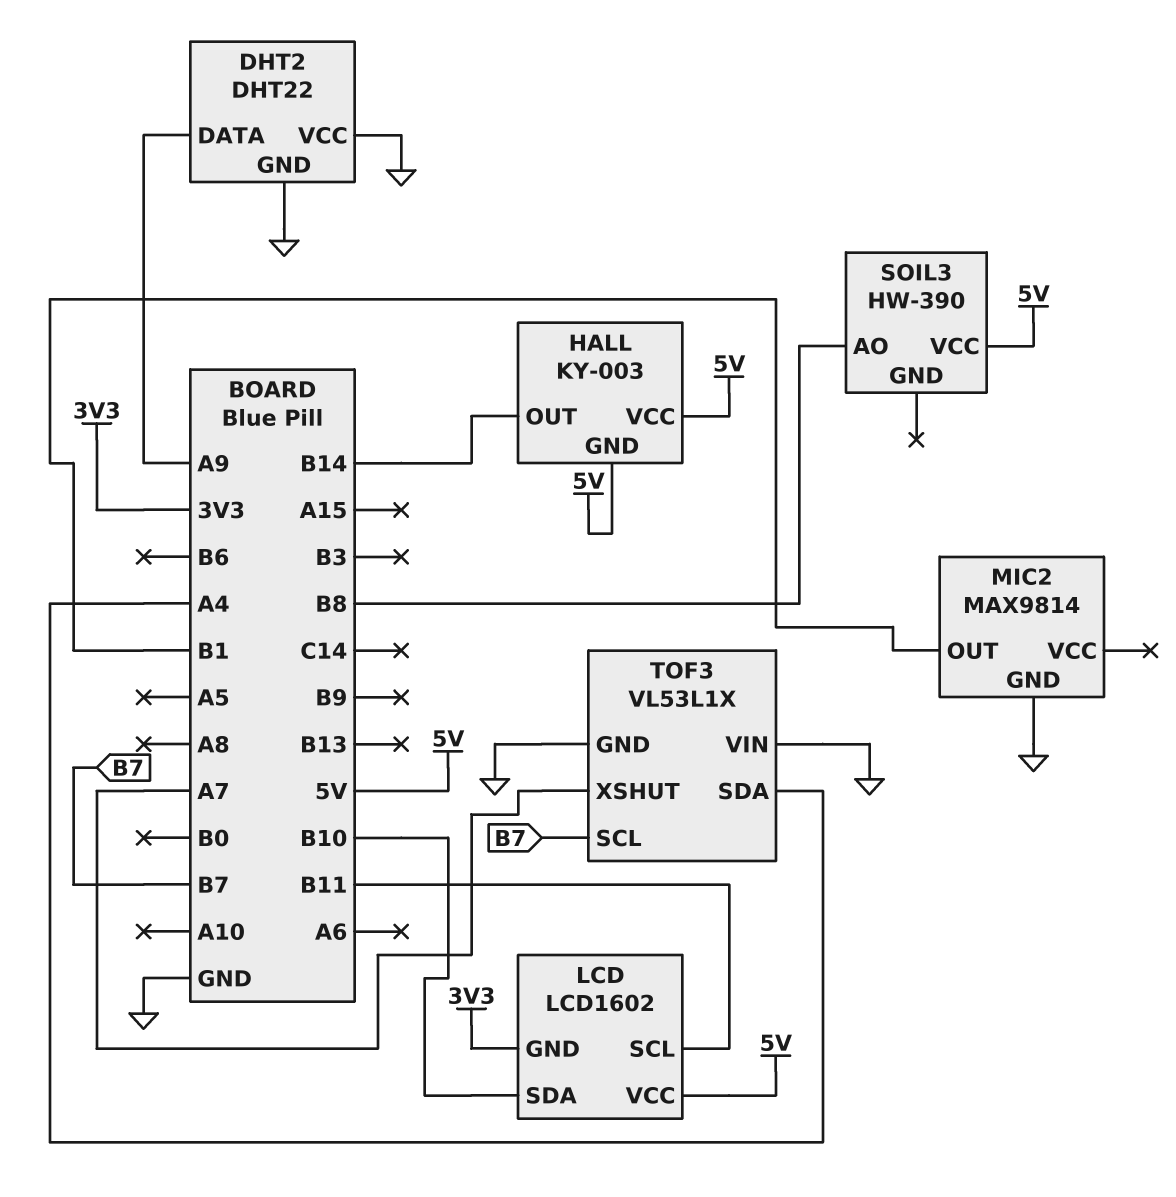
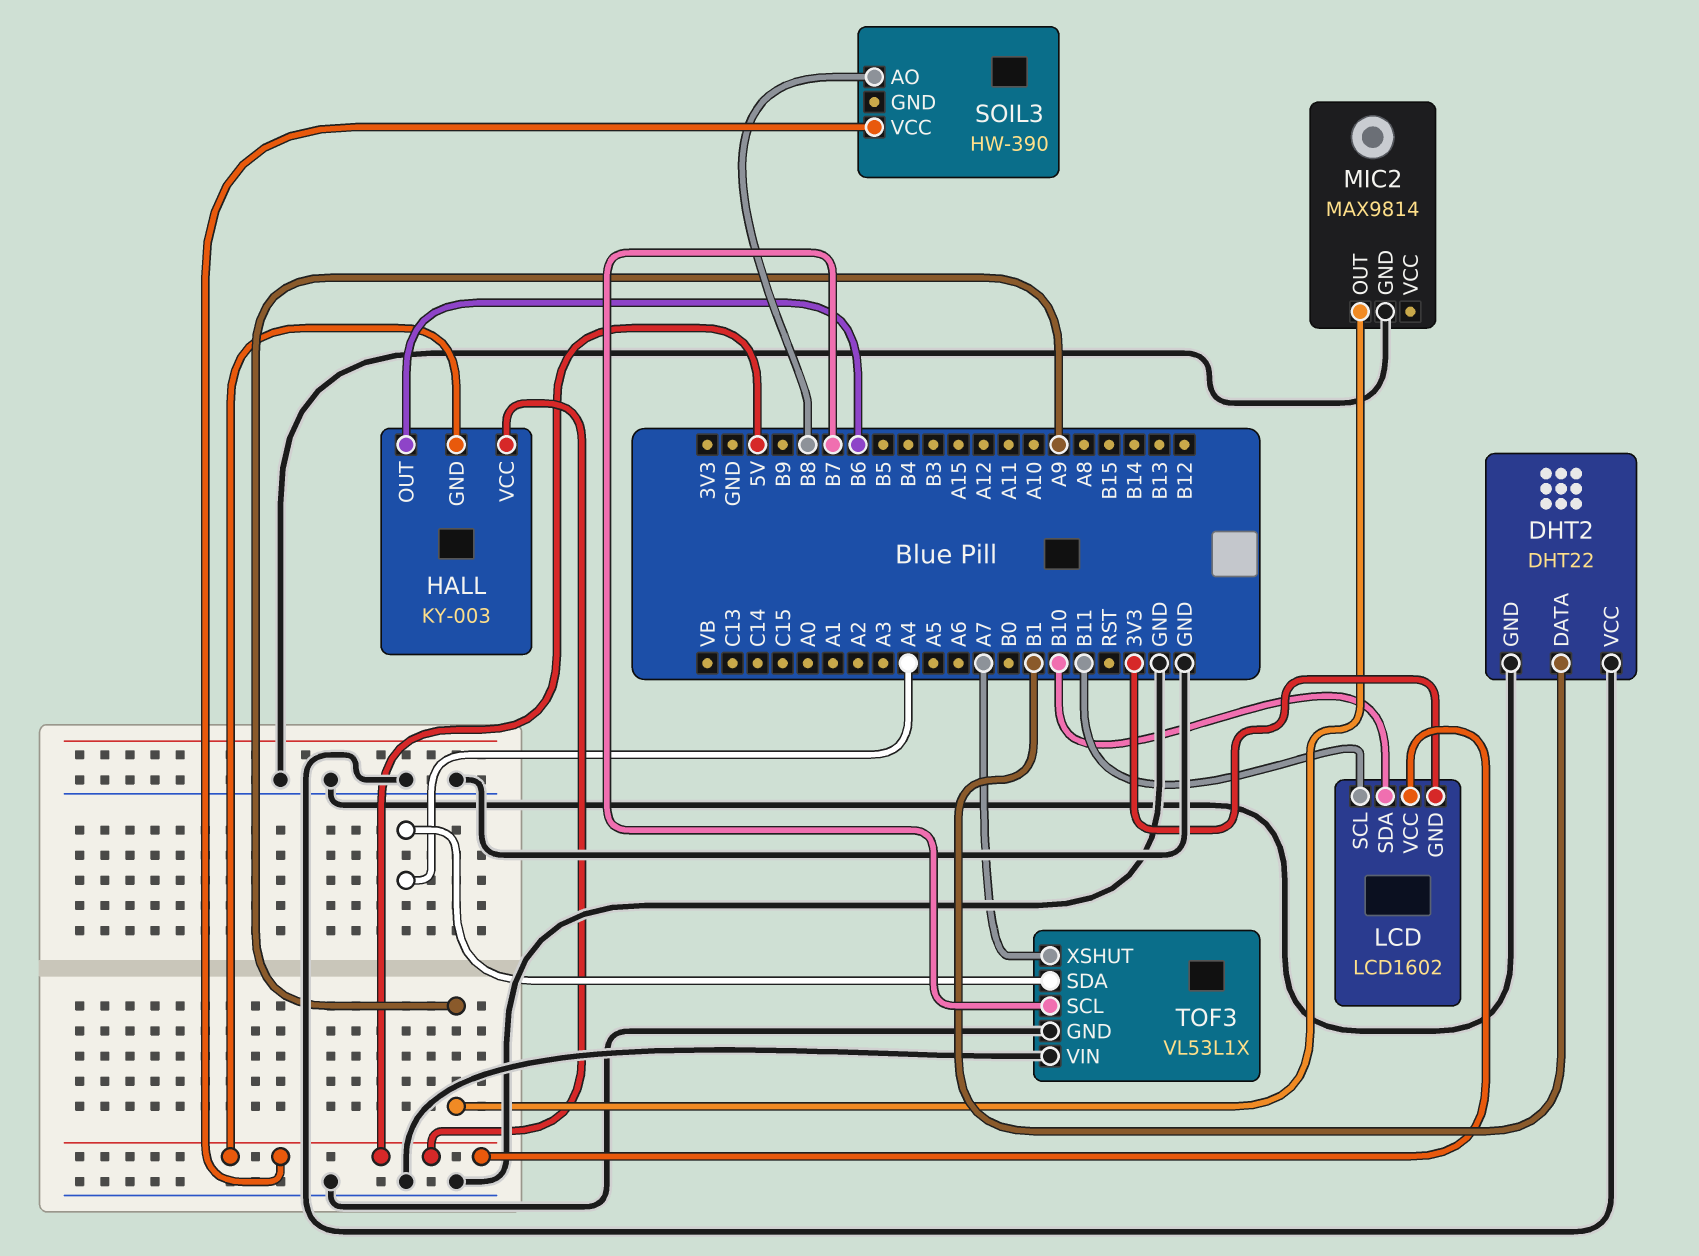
DHT2 pin DATA: A9 -> B1
HALL pin OUT: B14 -> B6
MIC2 pin OUT: B1 -> A9

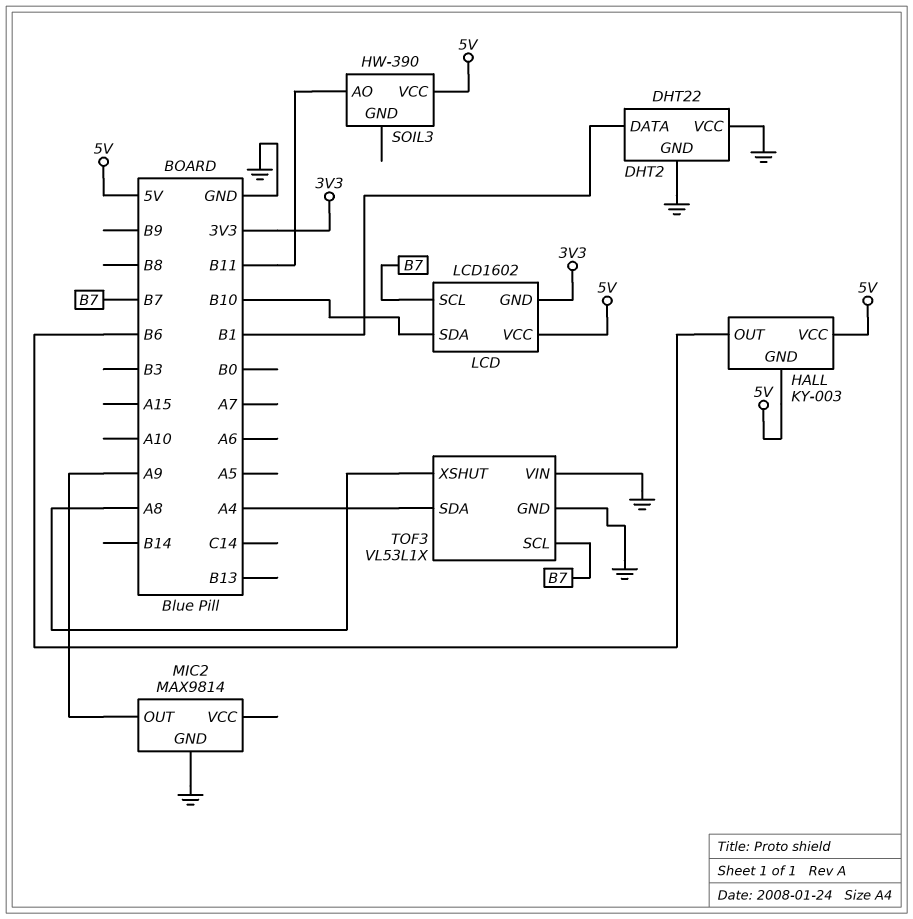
LCD pin SCL: B11 -> B7
SOIL3 pin AO: B8 -> B11
TOF3 pin XSHUT: A7 -> A8

